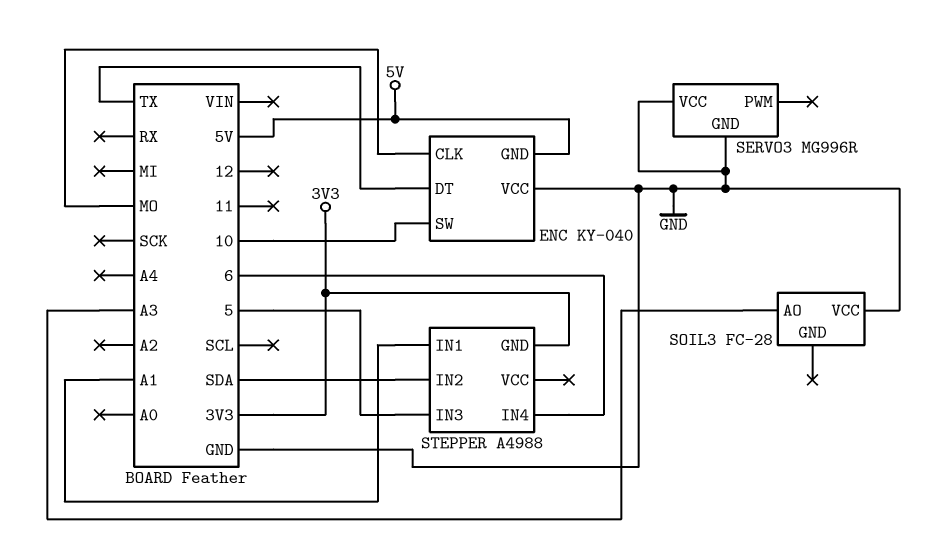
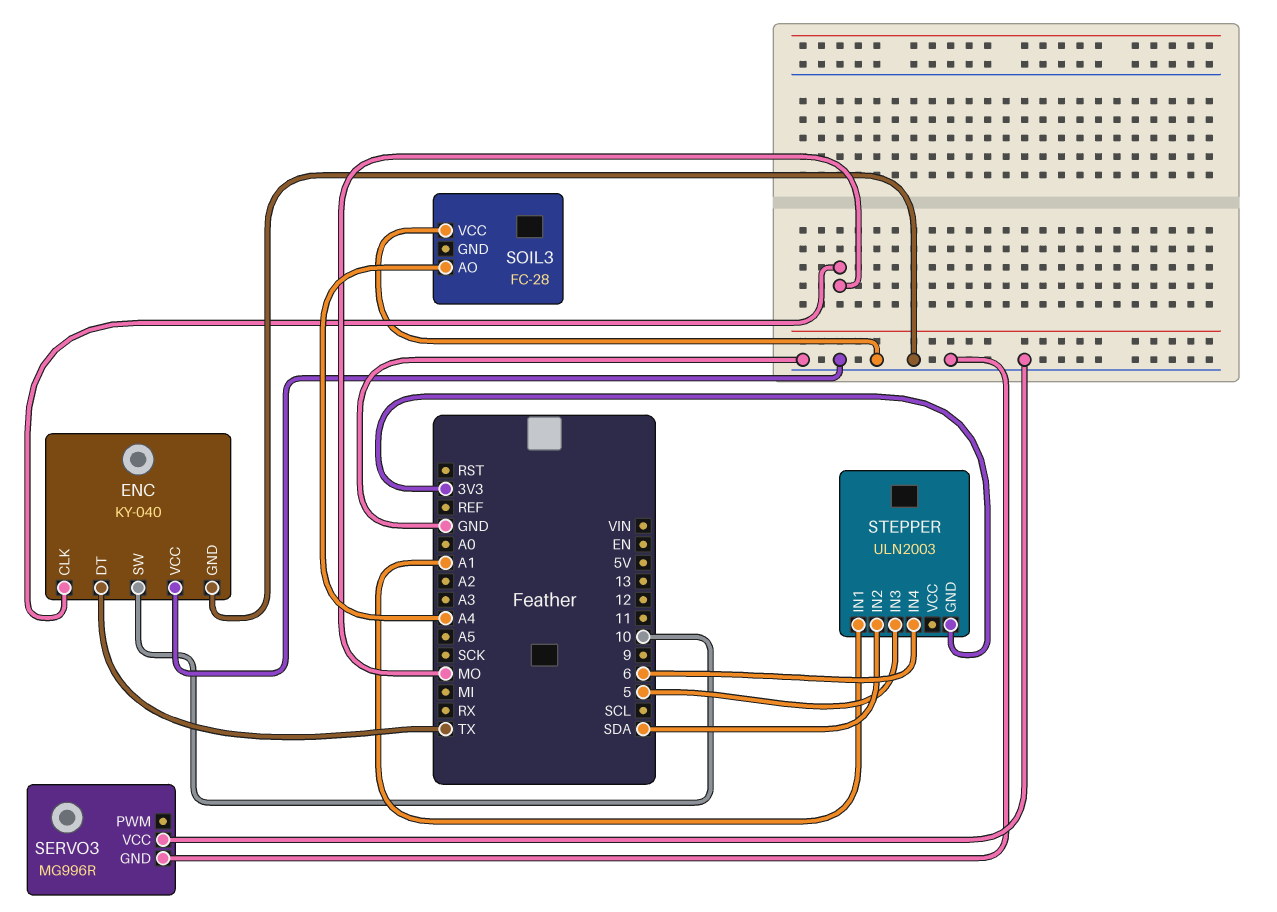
ENC pin GND: 5V -> GND
SOIL3 pin AO: A3 -> A4
STEPPER: A4988 -> ULN2003

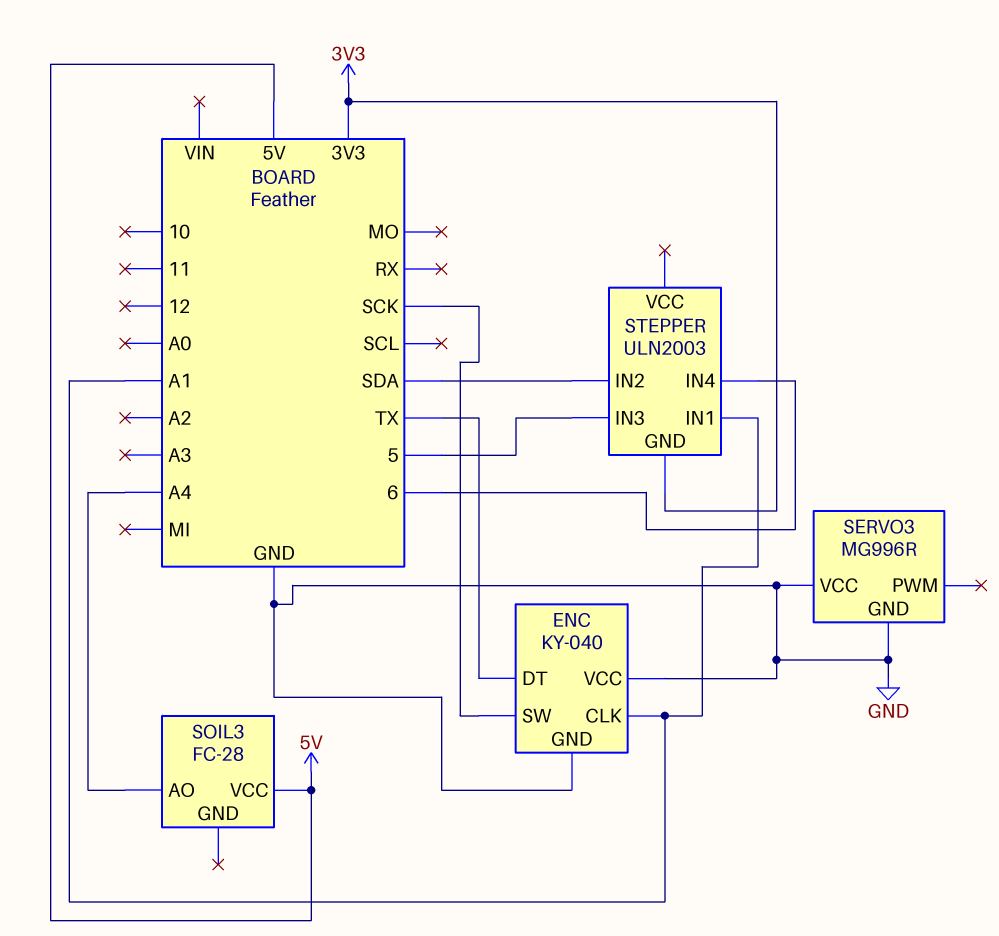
ENC pin CLK: MO -> A1
ENC pin SW: 10 -> SCK
SOIL3 pin VCC: GND -> 5V

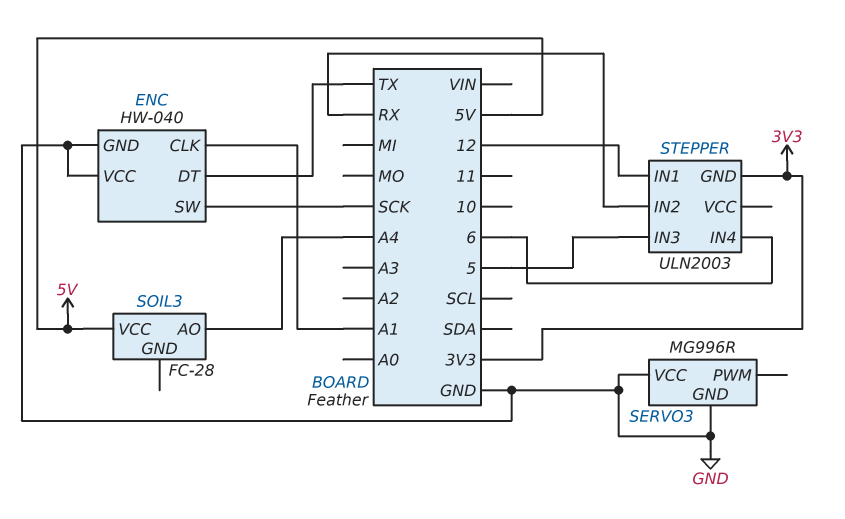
ENC: KY-040 -> HW-040
STEPPER pin IN1: A1 -> 12
STEPPER pin IN2: SDA -> RX

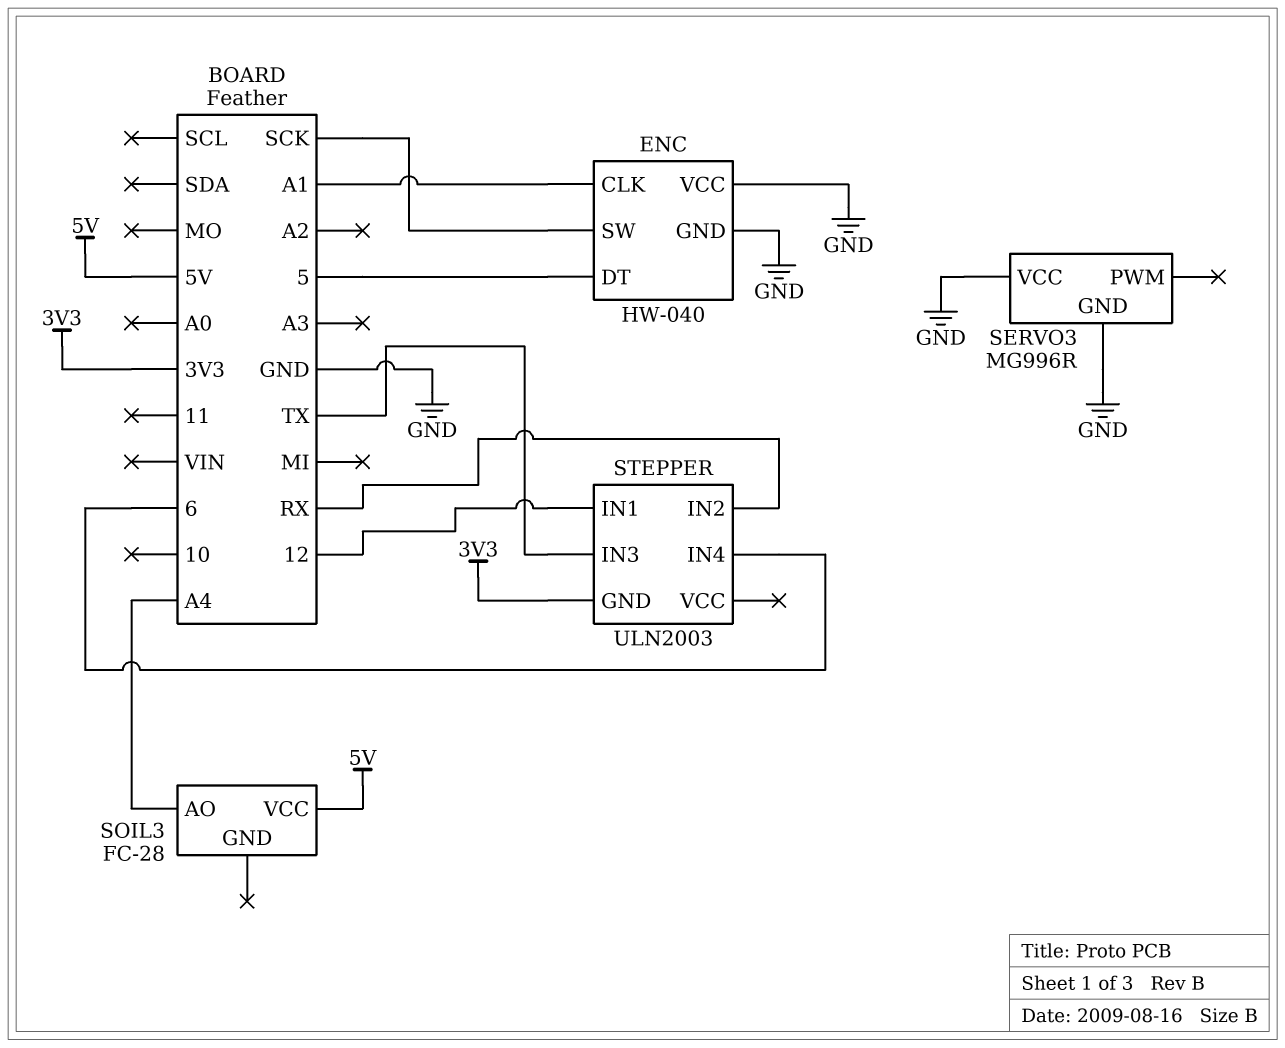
ENC pin DT: TX -> 5
STEPPER pin IN3: 5 -> TX

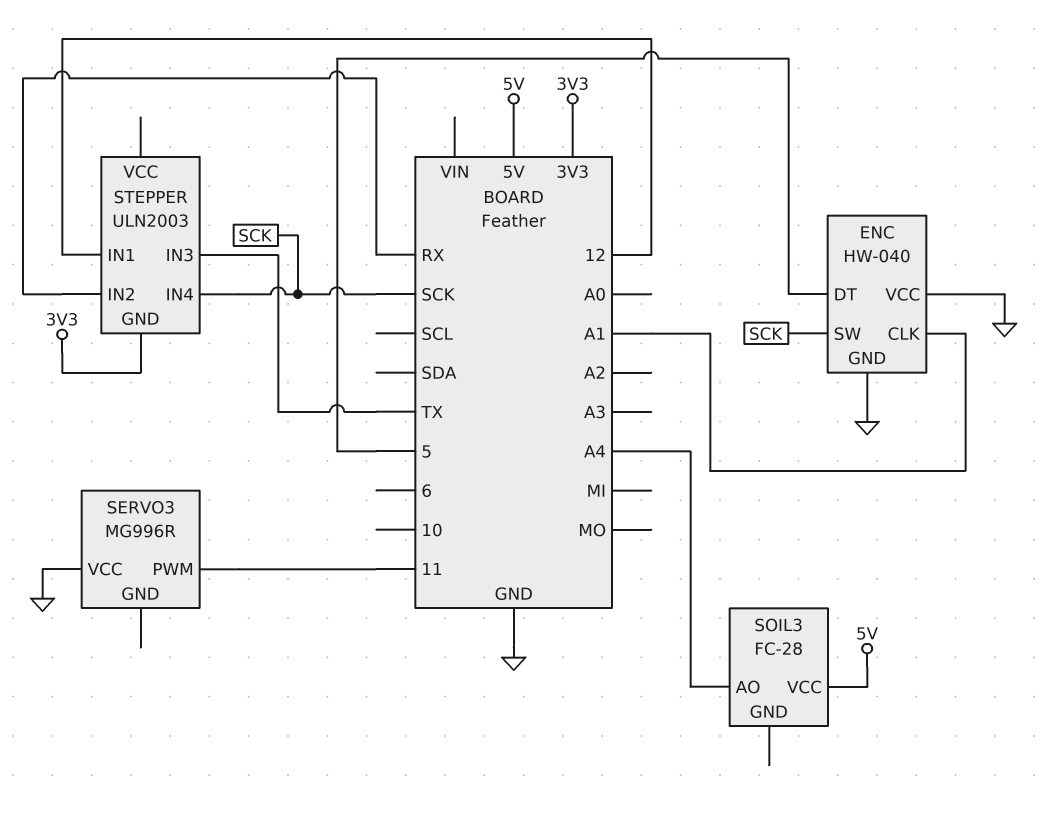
SERVO3 pin GND: GND -> none
SERVO3 pin PWM: none -> 11
STEPPER pin IN4: 6 -> SCK

